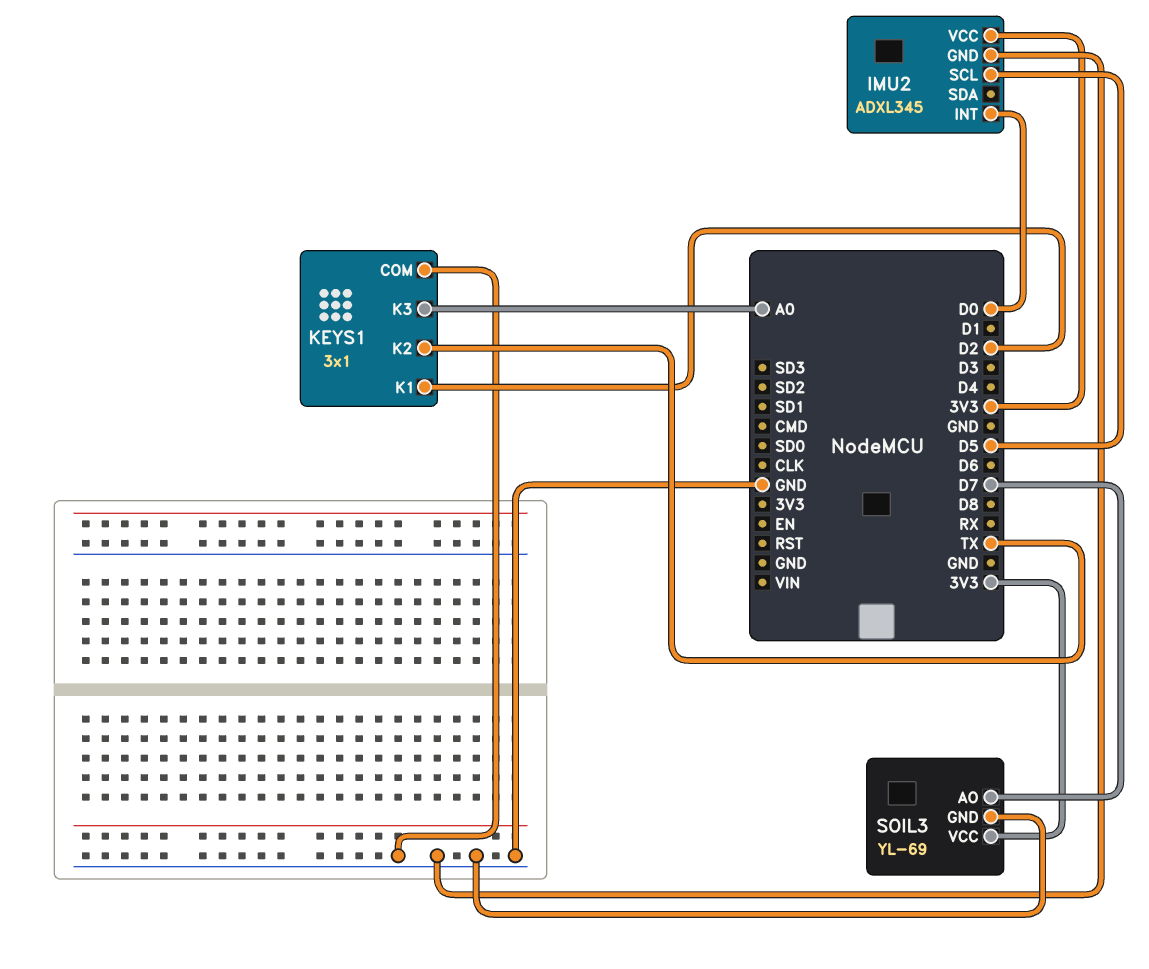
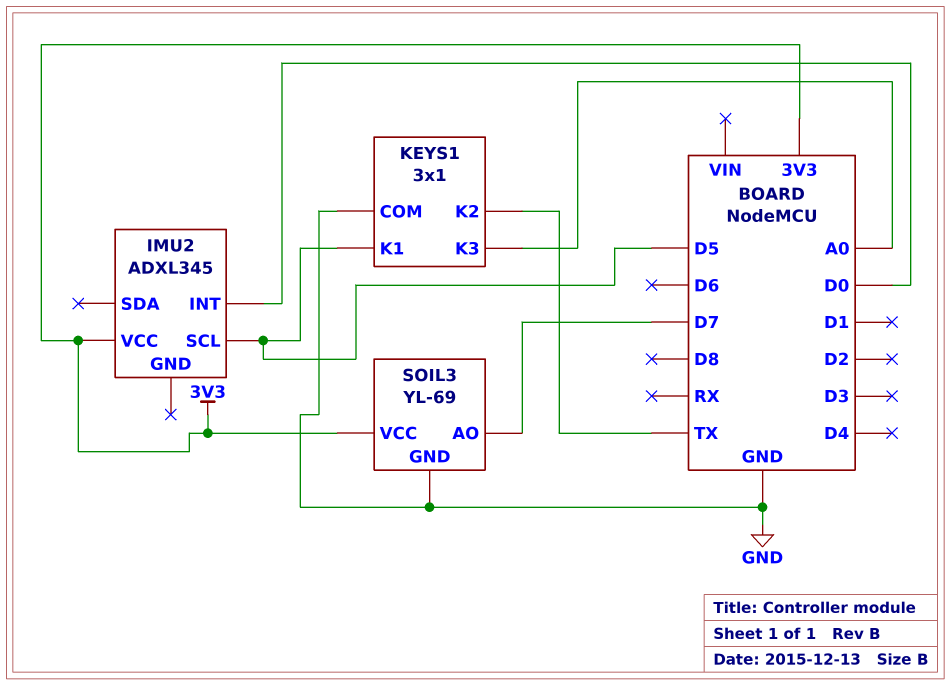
IMU2 pin GND: GND -> none
KEYS1 pin K1: D2 -> D5

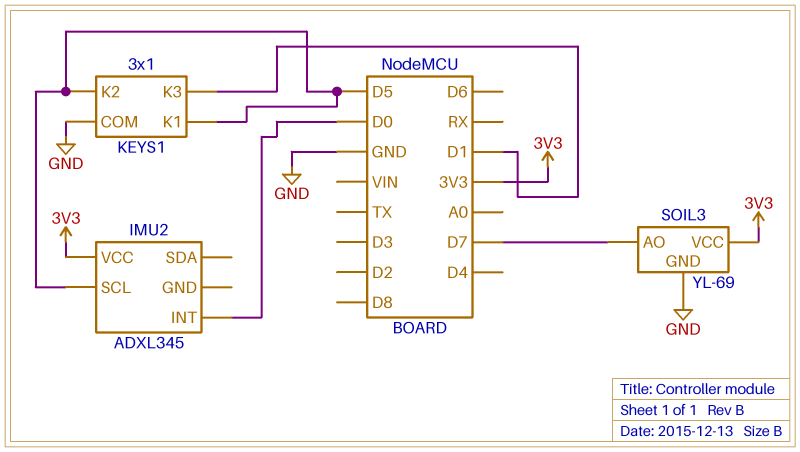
KEYS1 pin K2: TX -> D5
KEYS1 pin K3: A0 -> D1

